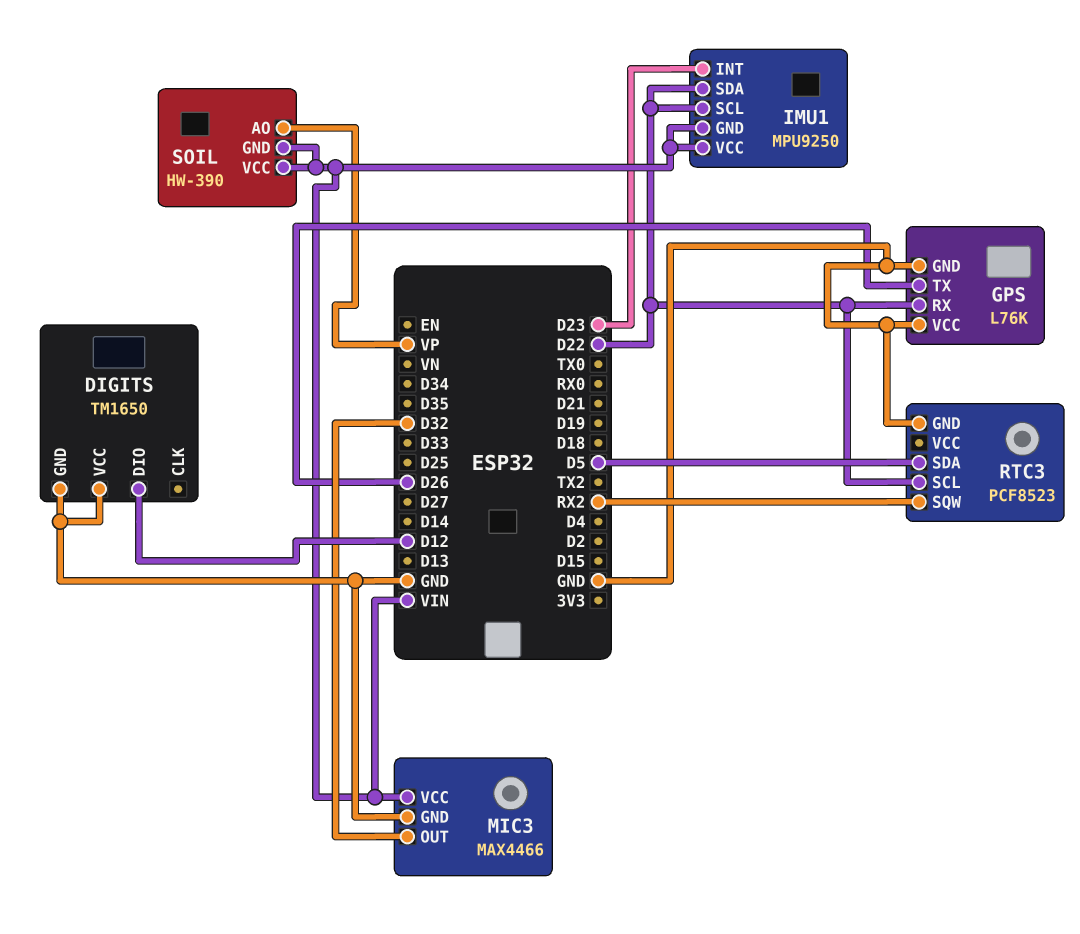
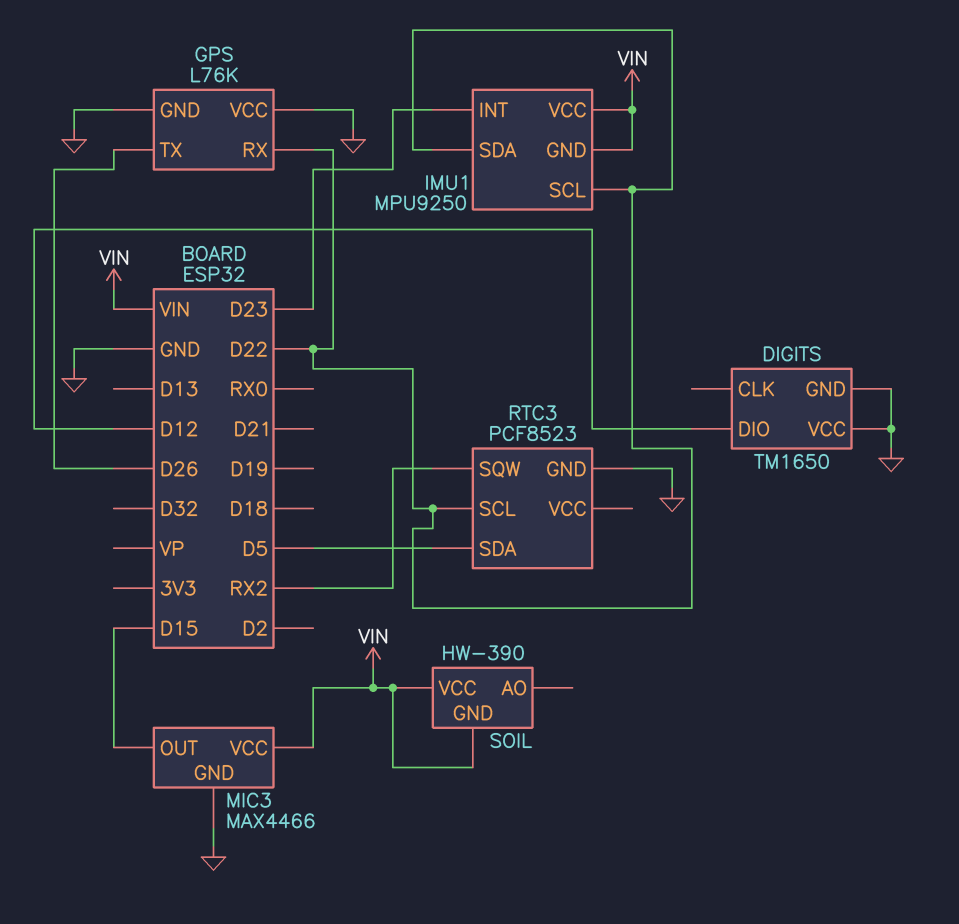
MIC3 pin OUT: D32 -> D15
SOIL pin AO: VP -> none

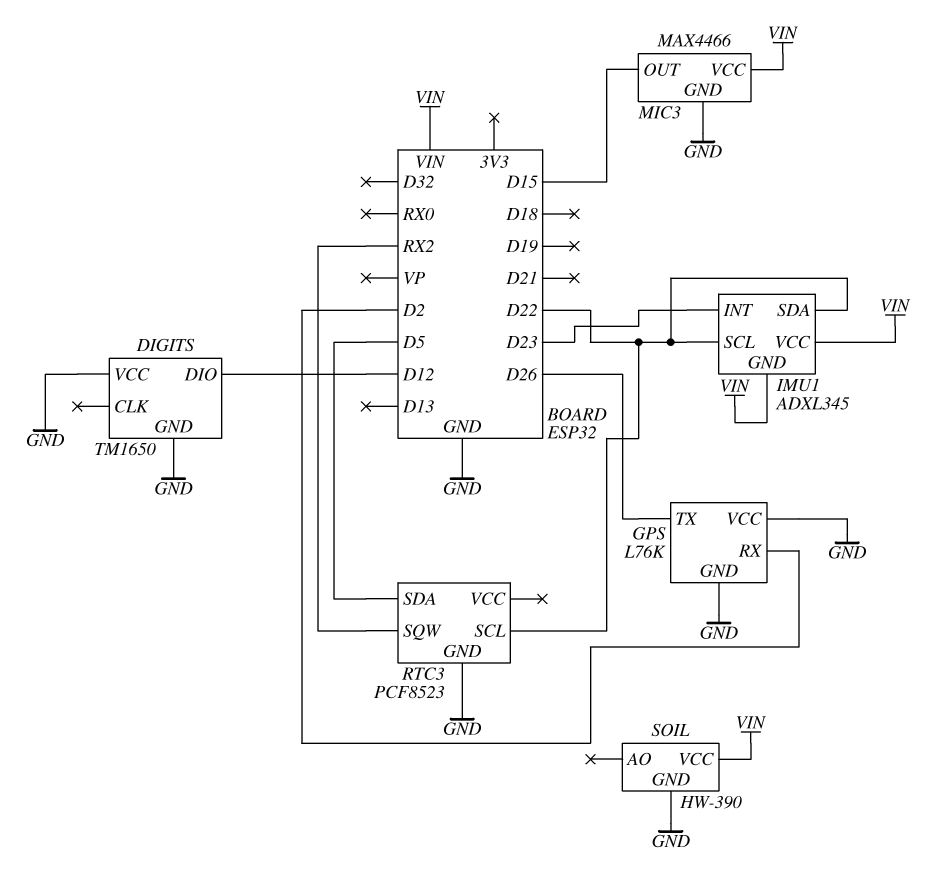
GPS pin RX: D22 -> D2
IMU1: MPU9250 -> ADXL345
SOIL pin GND: VIN -> GND

